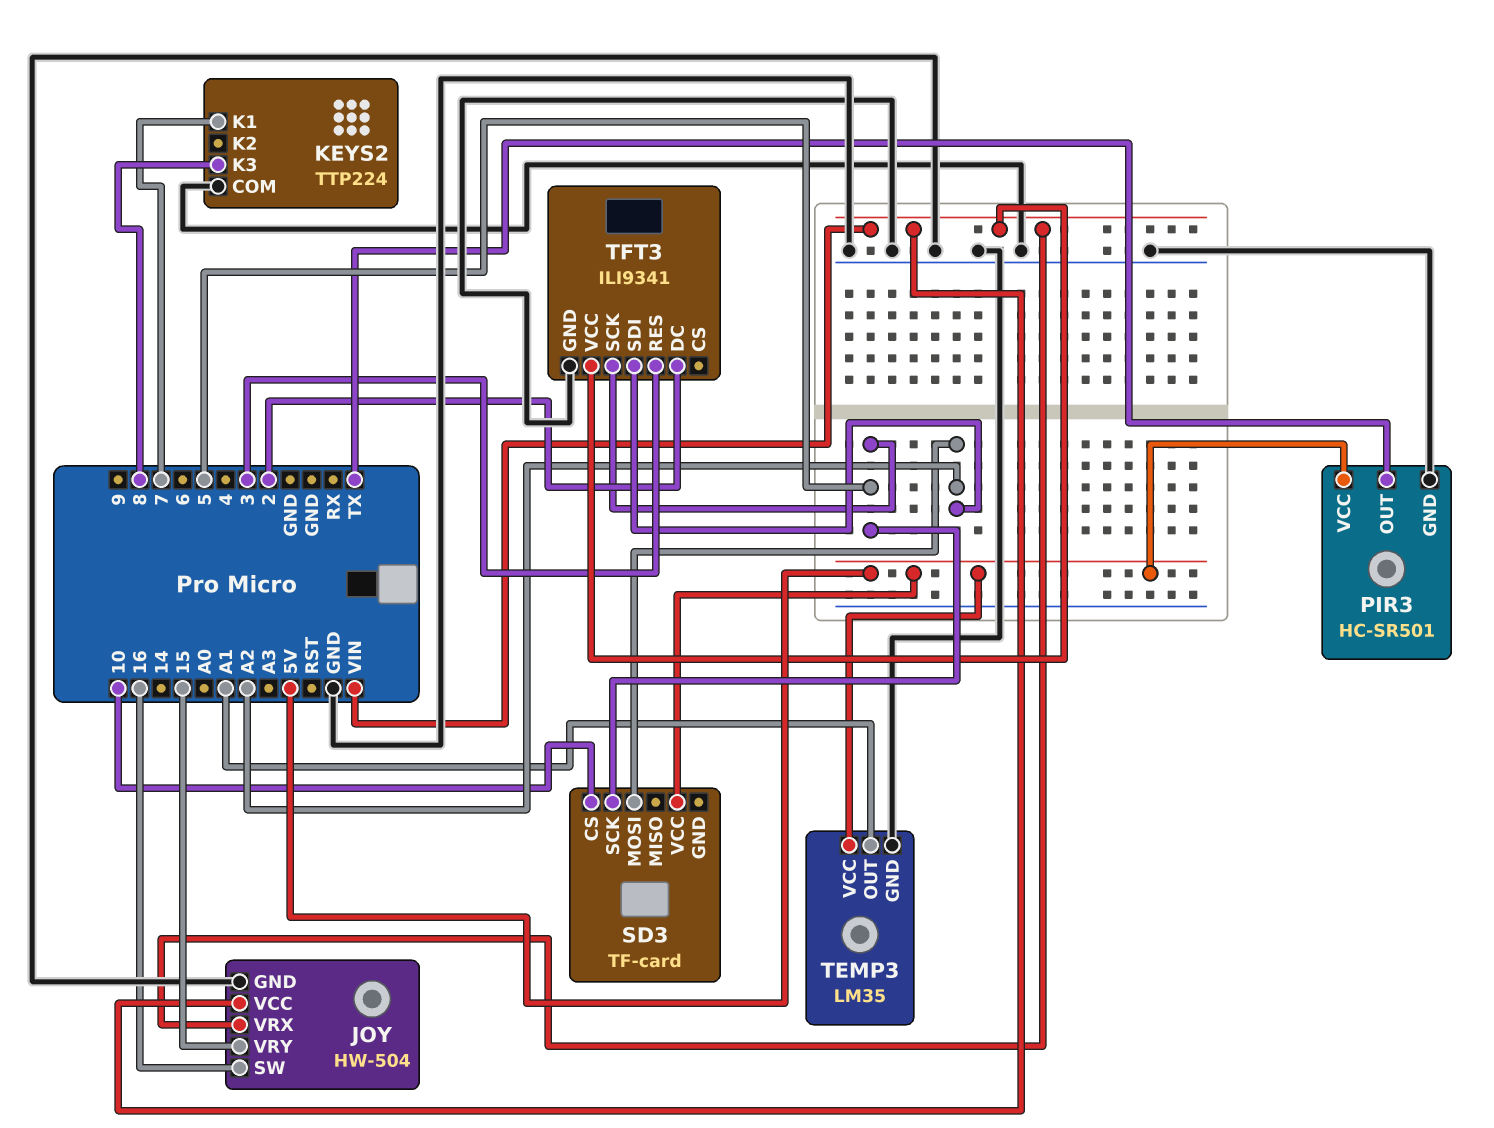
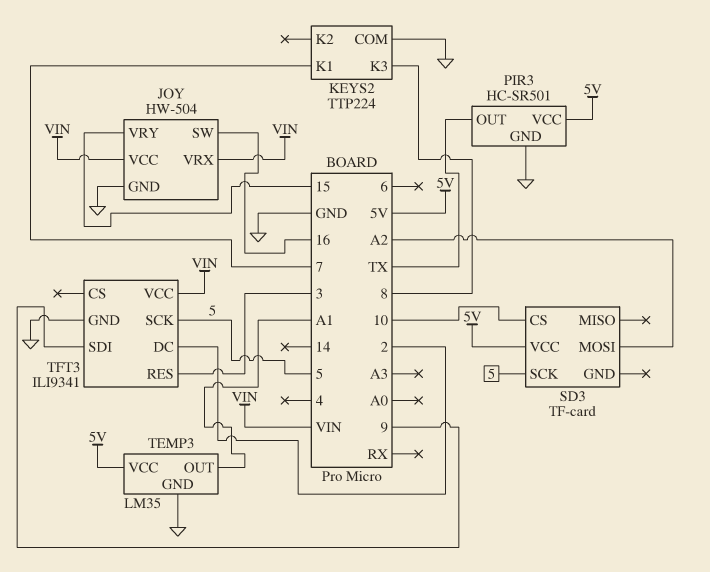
TFT3 pin SDI: A2 -> 9

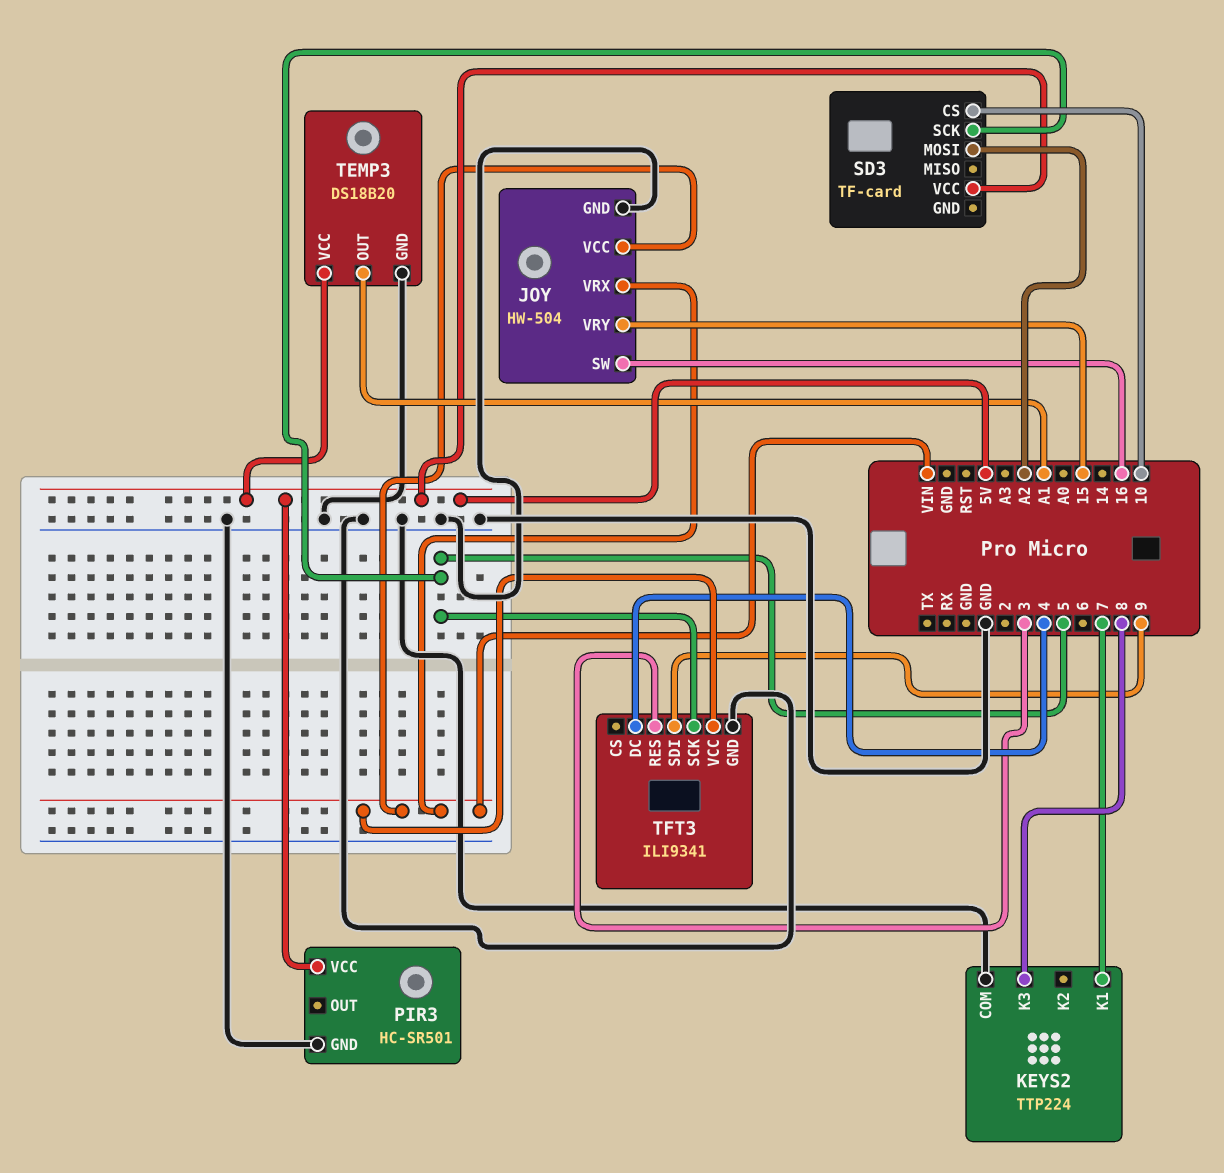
PIR3 pin OUT: TX -> none
TEMP3: LM35 -> DS18B20
TFT3 pin DC: 2 -> 4

